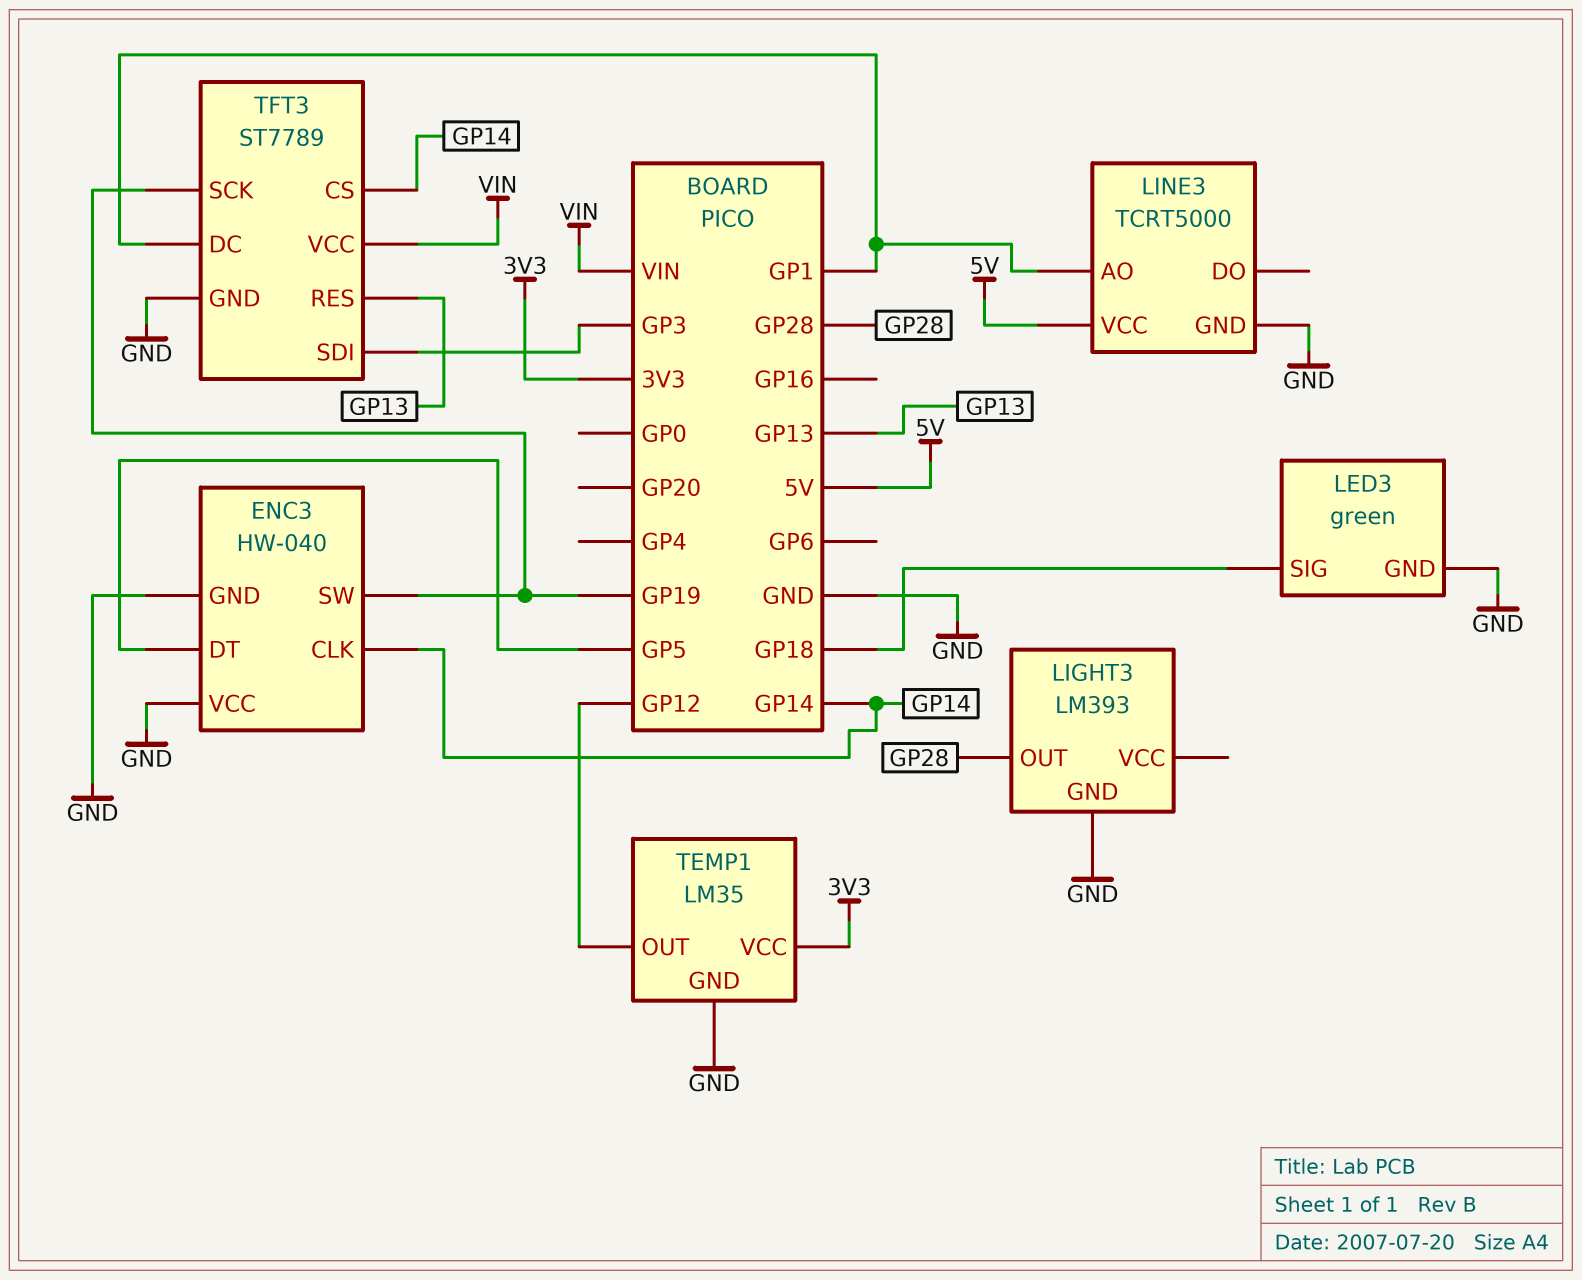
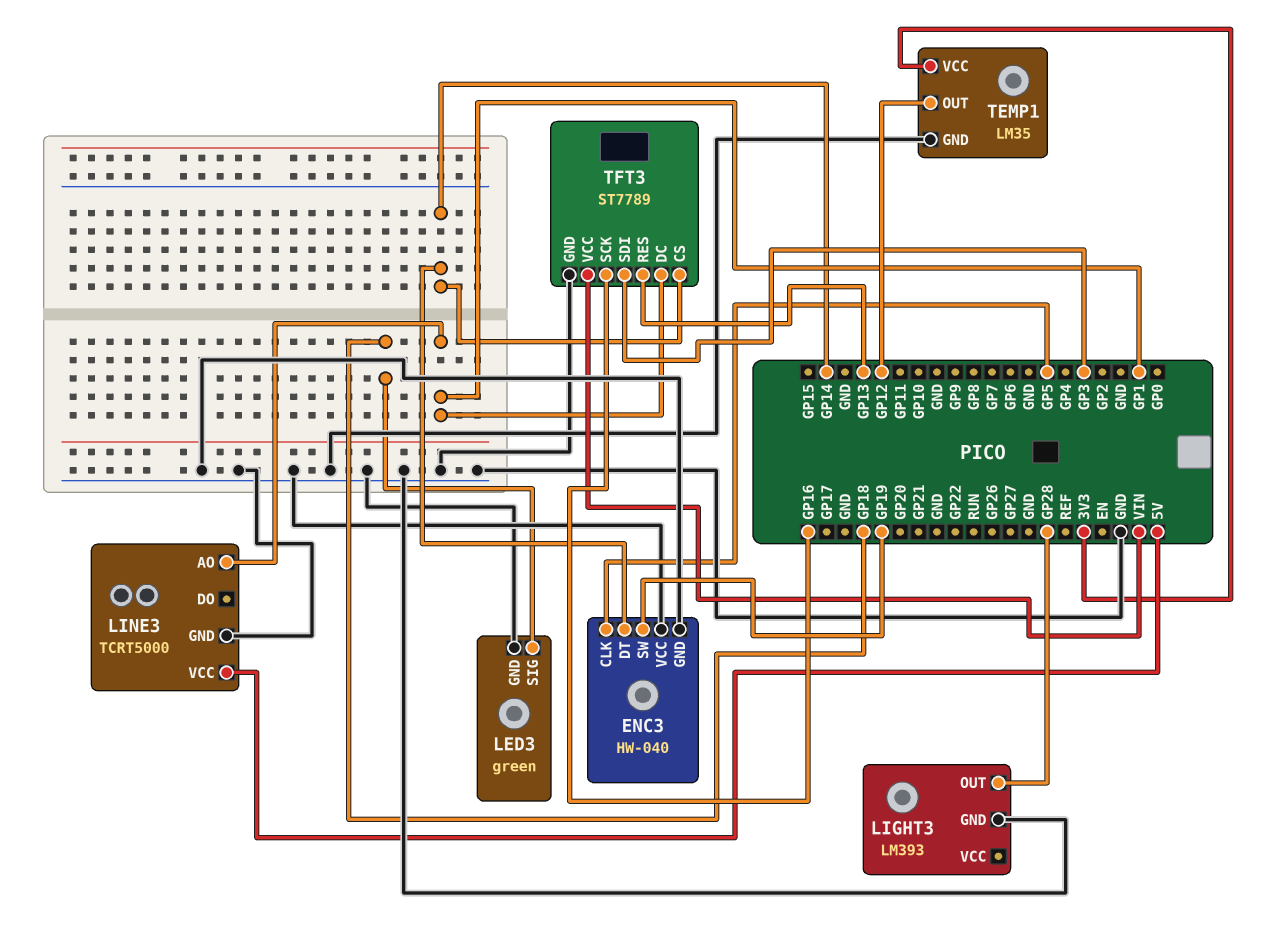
ENC3 pin CLK: GP14 -> GP5
ENC3 pin DT: GP5 -> GP14
TFT3 pin SCK: GP19 -> GP16

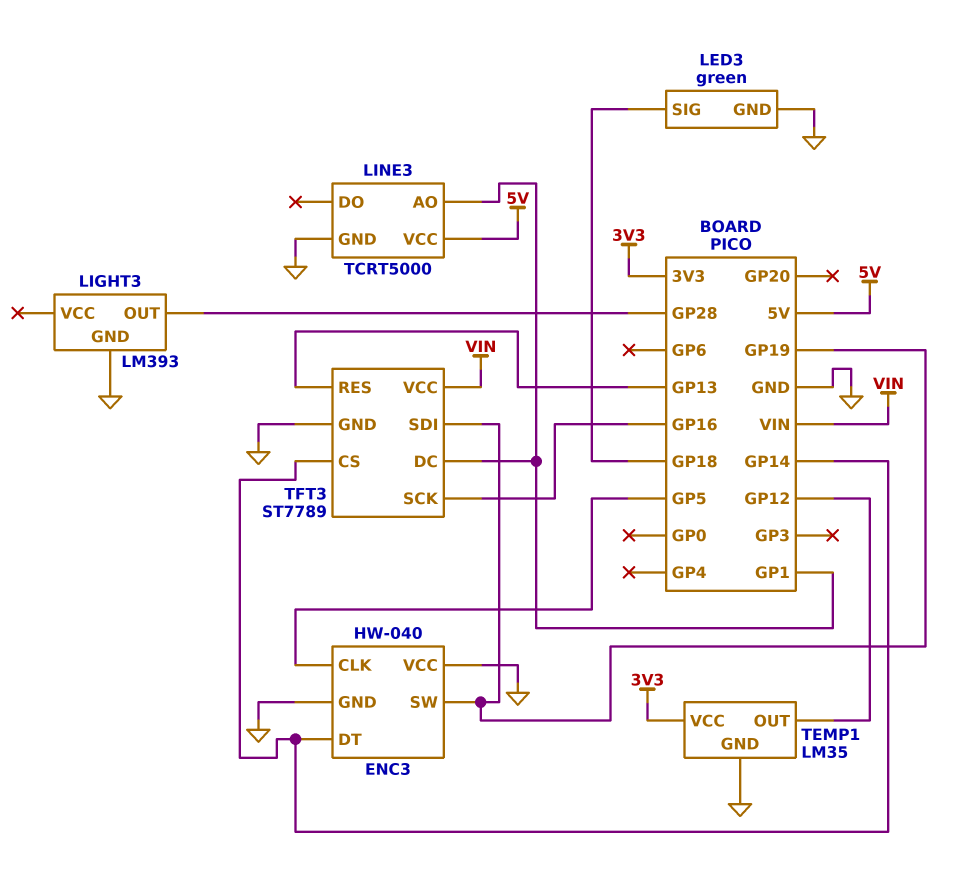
TFT3 pin SDI: GP3 -> GP19

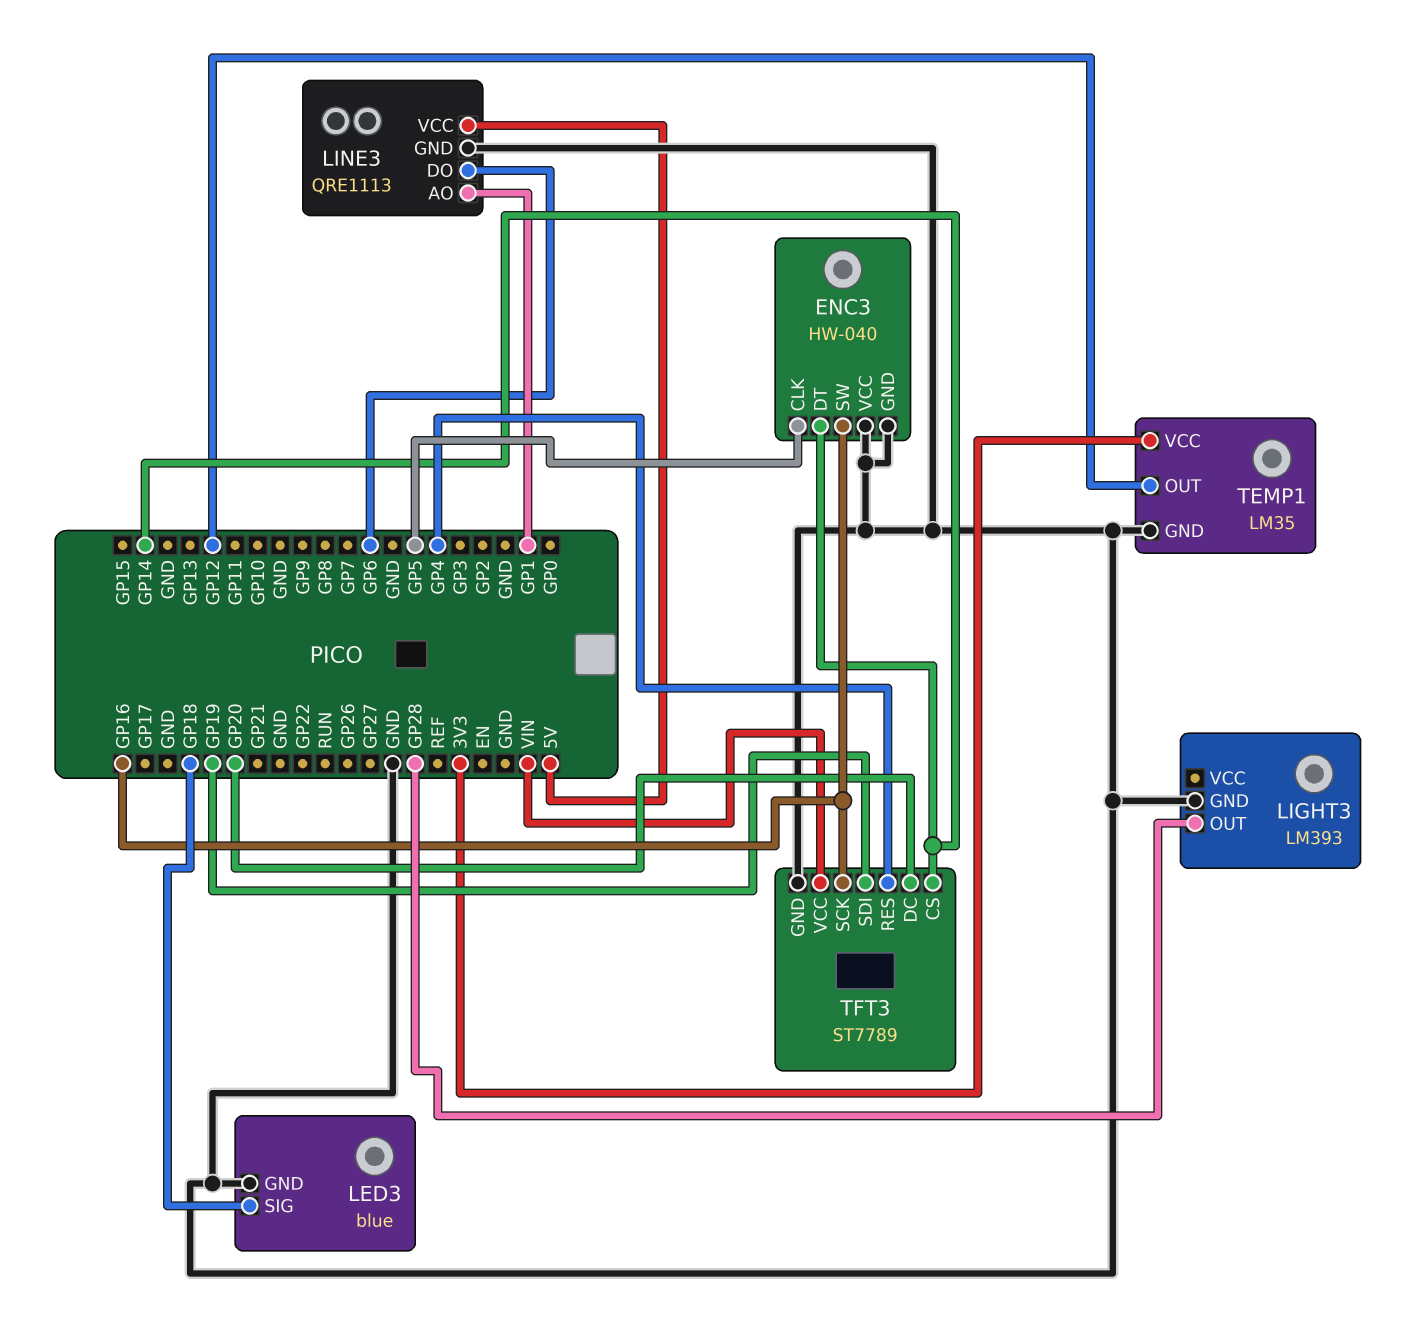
ENC3 pin SW: GP19 -> GP16
LED3: green -> blue
LINE3: TCRT5000 -> QRE1113
LINE3 pin DO: none -> GP6
TFT3 pin DC: GP1 -> GP20
TFT3 pin RES: GP13 -> GP4

